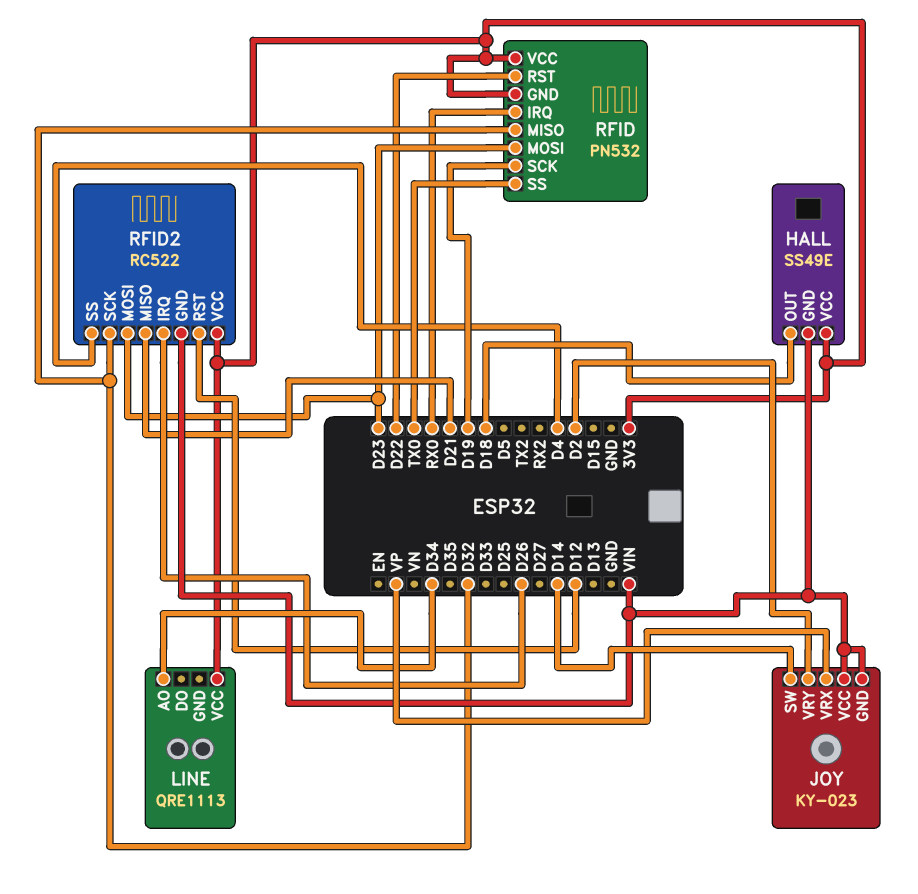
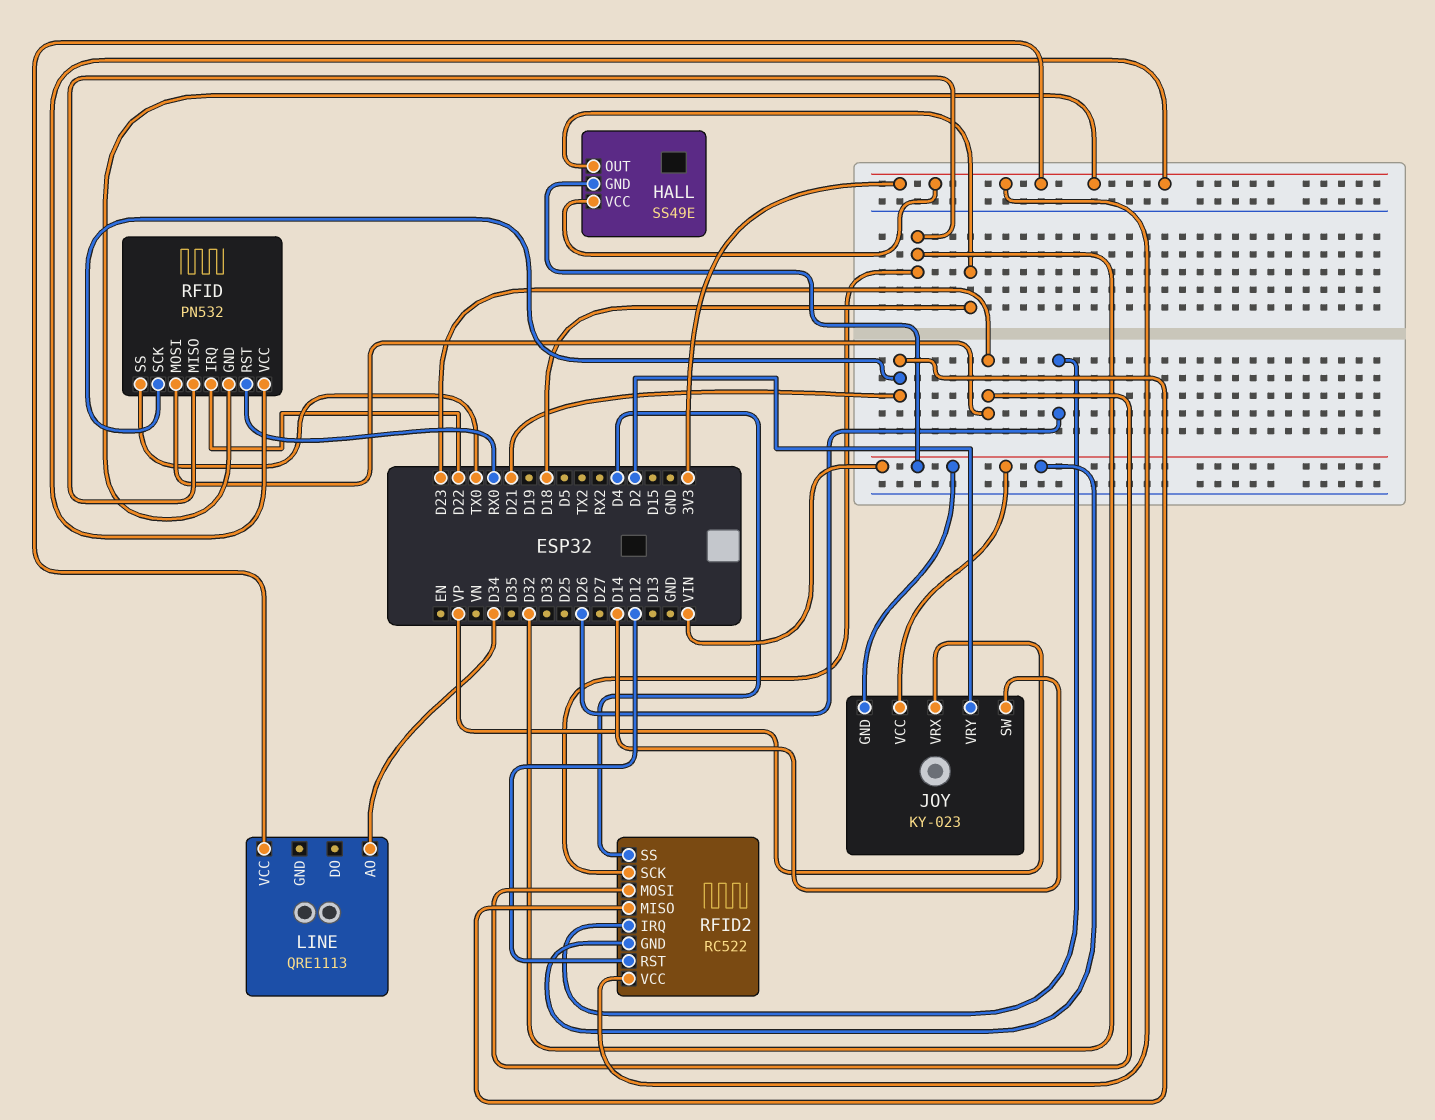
RFID pin IRQ: RX0 -> D22
RFID pin RST: D22 -> RX0
RFID pin SCK: D19 -> D21

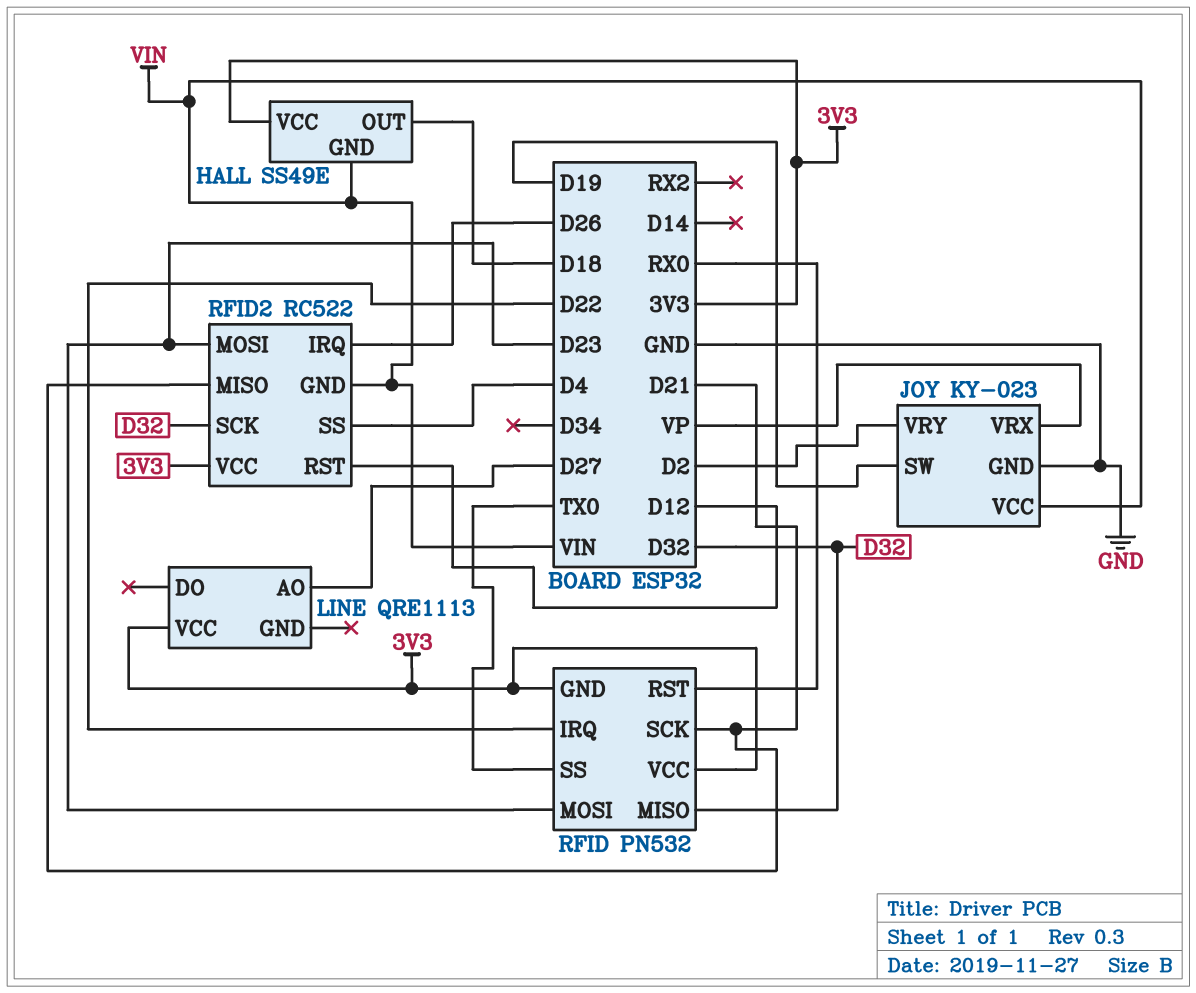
JOY pin GND: VIN -> GND
JOY pin SW: D14 -> D19
LINE pin AO: D34 -> D27

